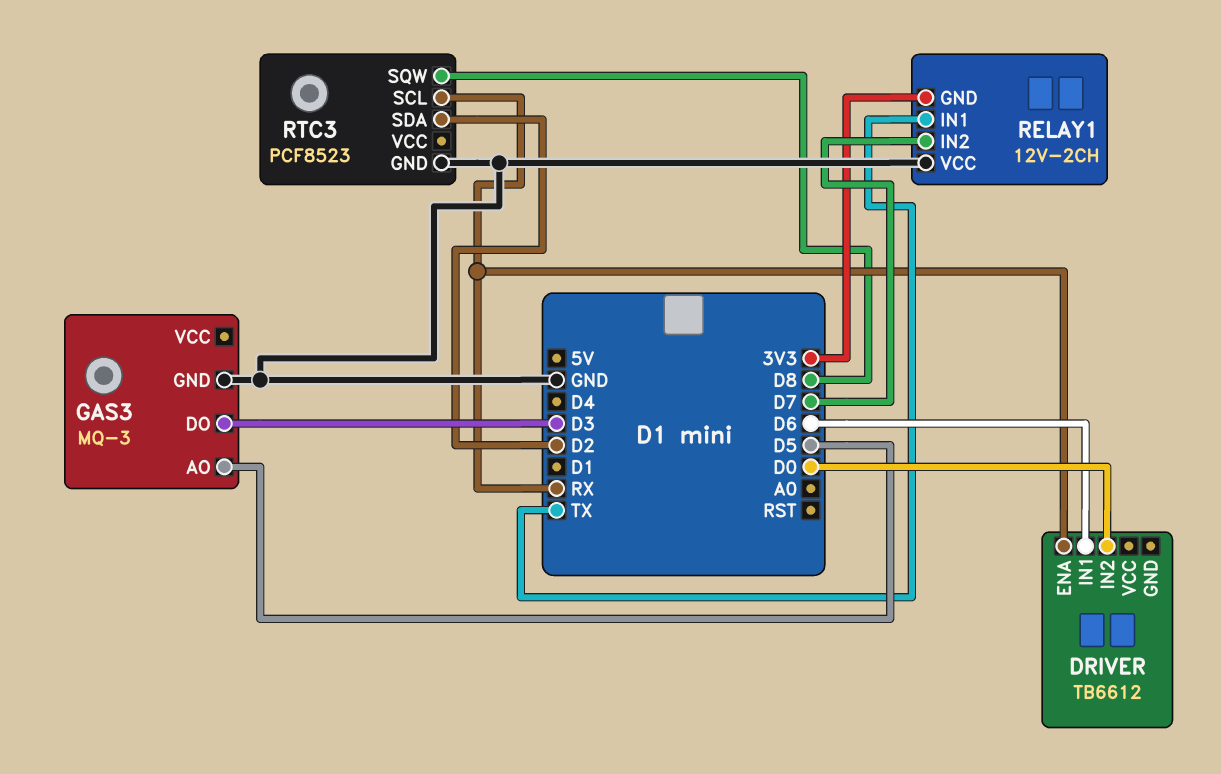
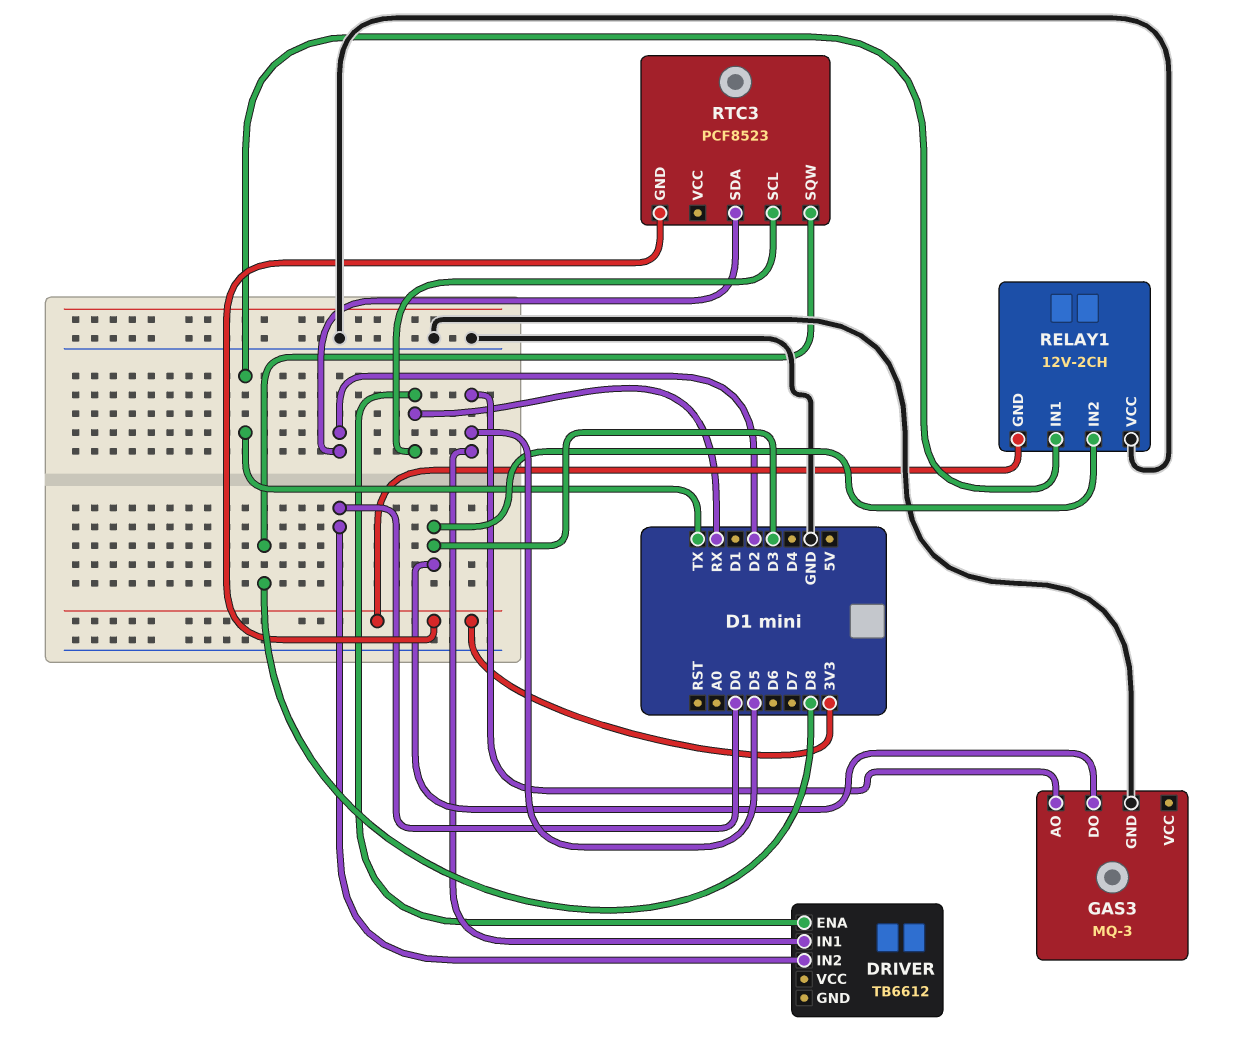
DRIVER pin IN1: D6 -> D5
RELAY1 pin IN2: D7 -> D3
RTC3 pin GND: GND -> 3V3

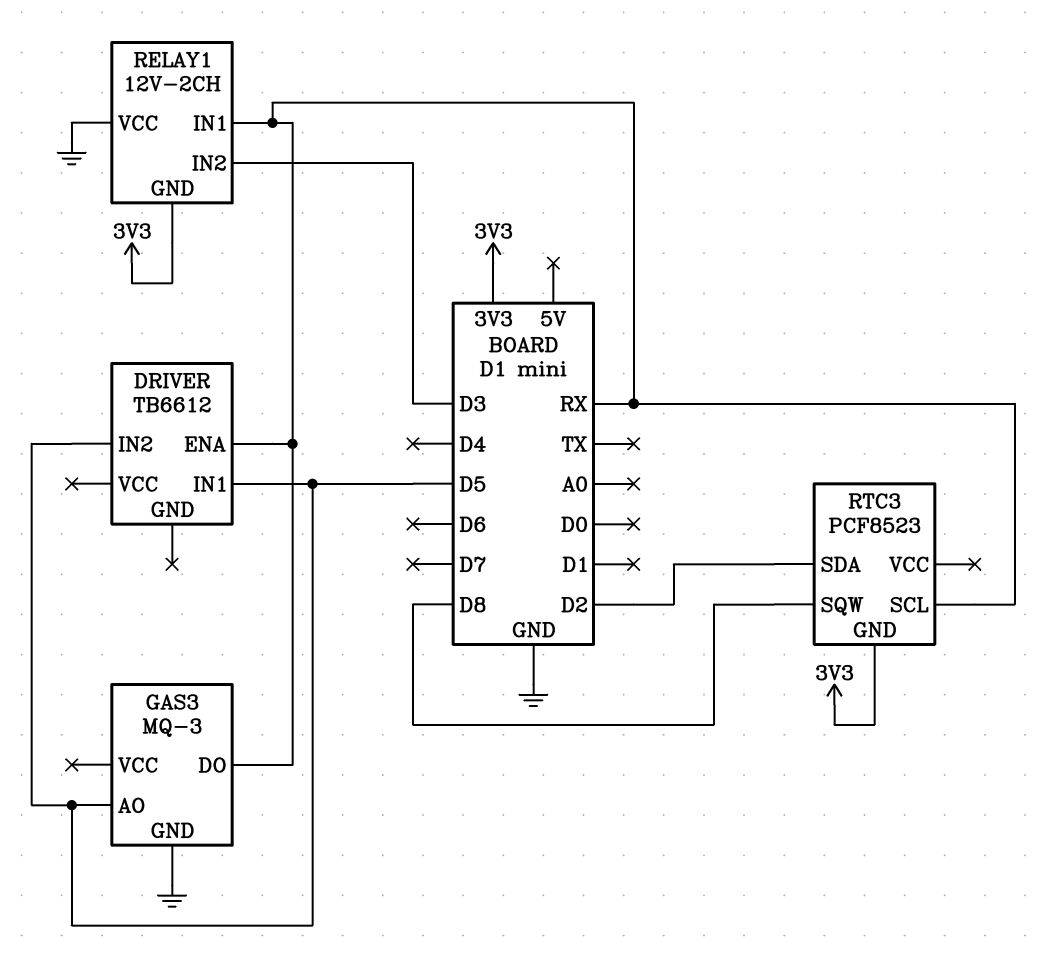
DRIVER pin IN2: D0 -> D5
GAS3 pin DO: D3 -> RX
RELAY1 pin IN1: TX -> RX

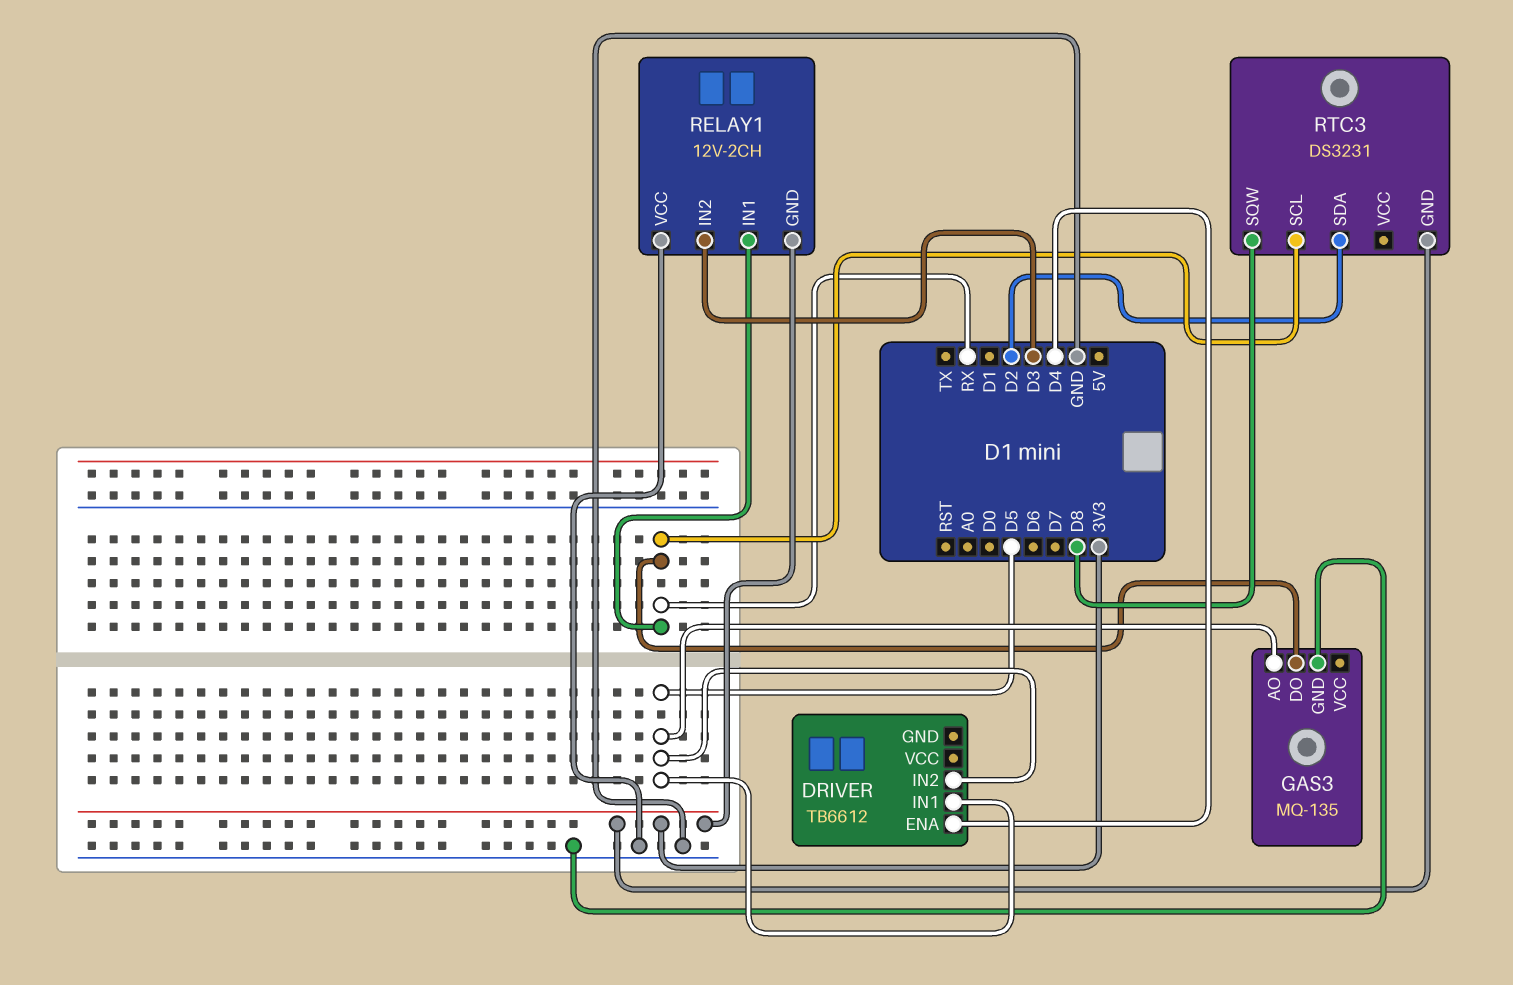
DRIVER pin ENA: RX -> D4
GAS3: MQ-3 -> MQ-135
RTC3: PCF8523 -> DS3231

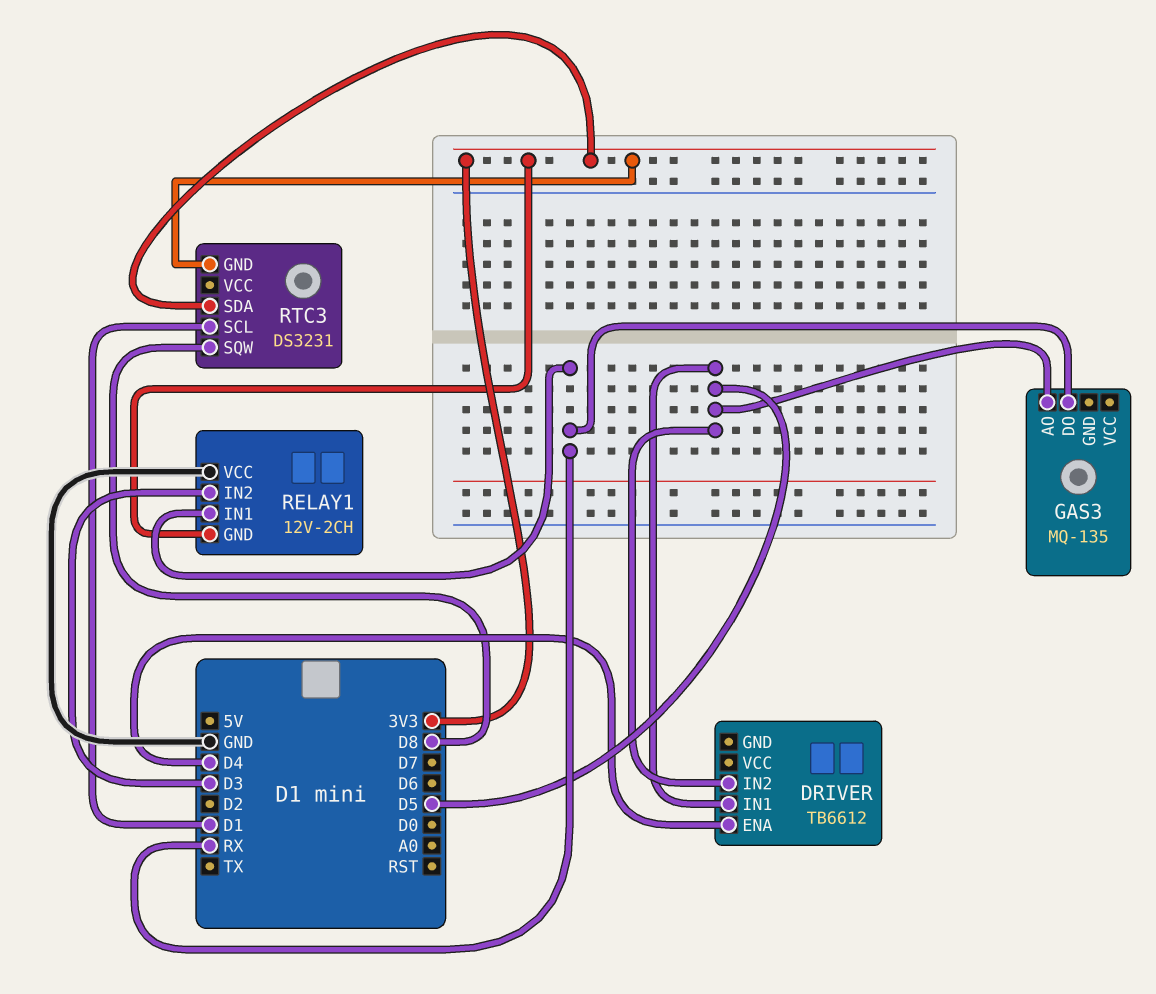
GAS3 pin GND: GND -> none
RTC3 pin SCL: RX -> D1
RTC3 pin SDA: D2 -> 3V3

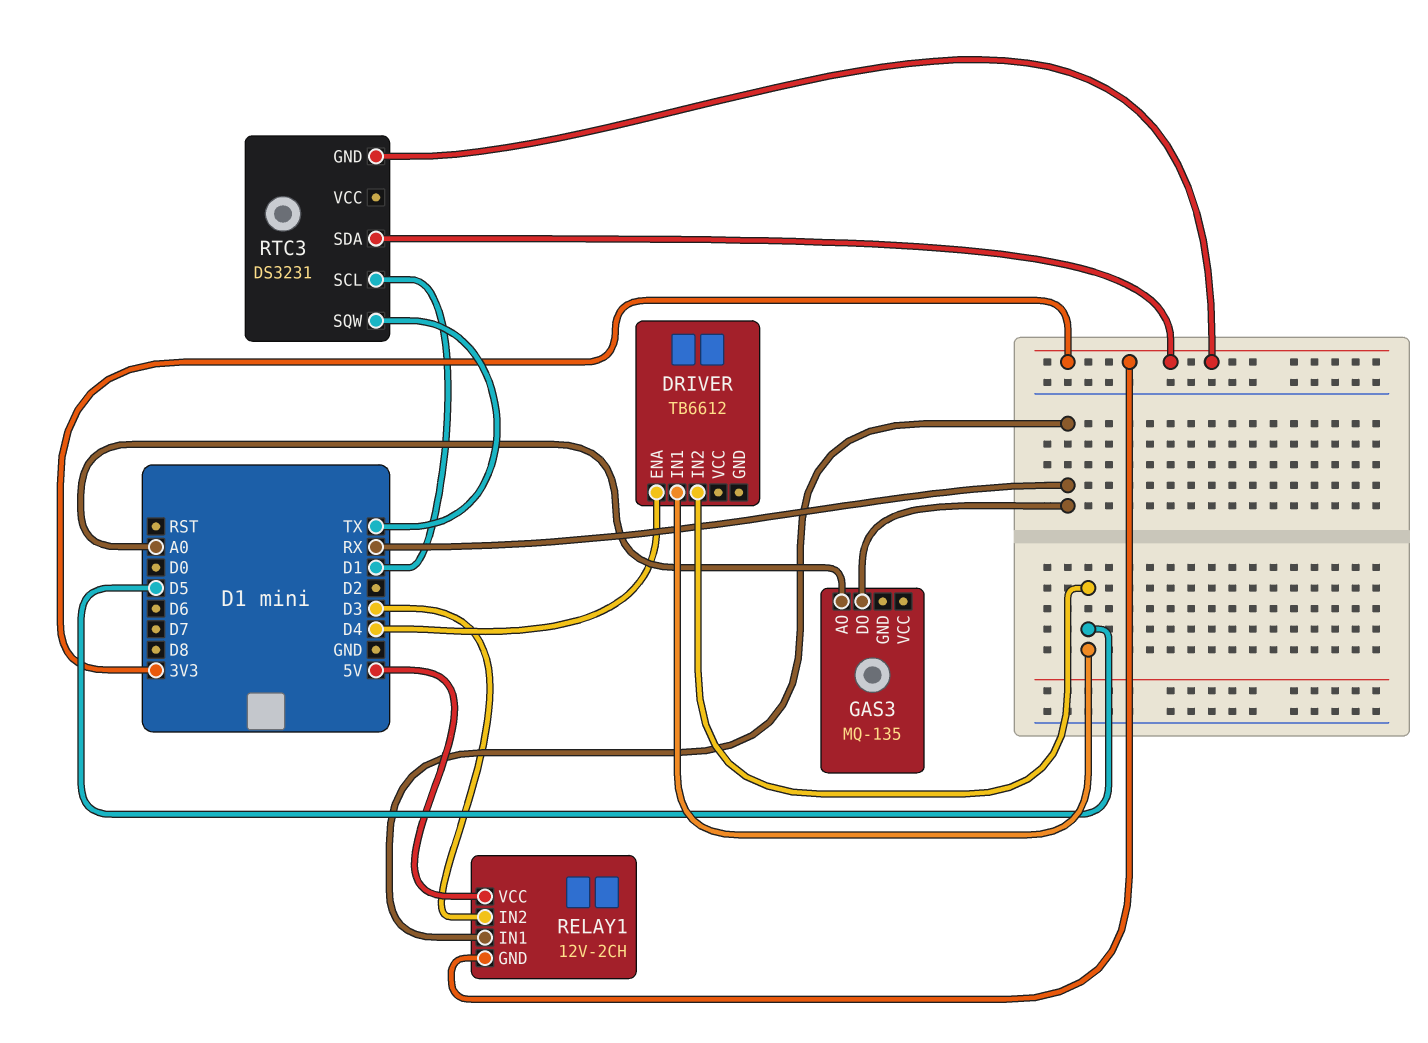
GAS3 pin AO: D5 -> A0
RELAY1 pin VCC: GND -> 5V
RTC3 pin SQW: D8 -> TX

